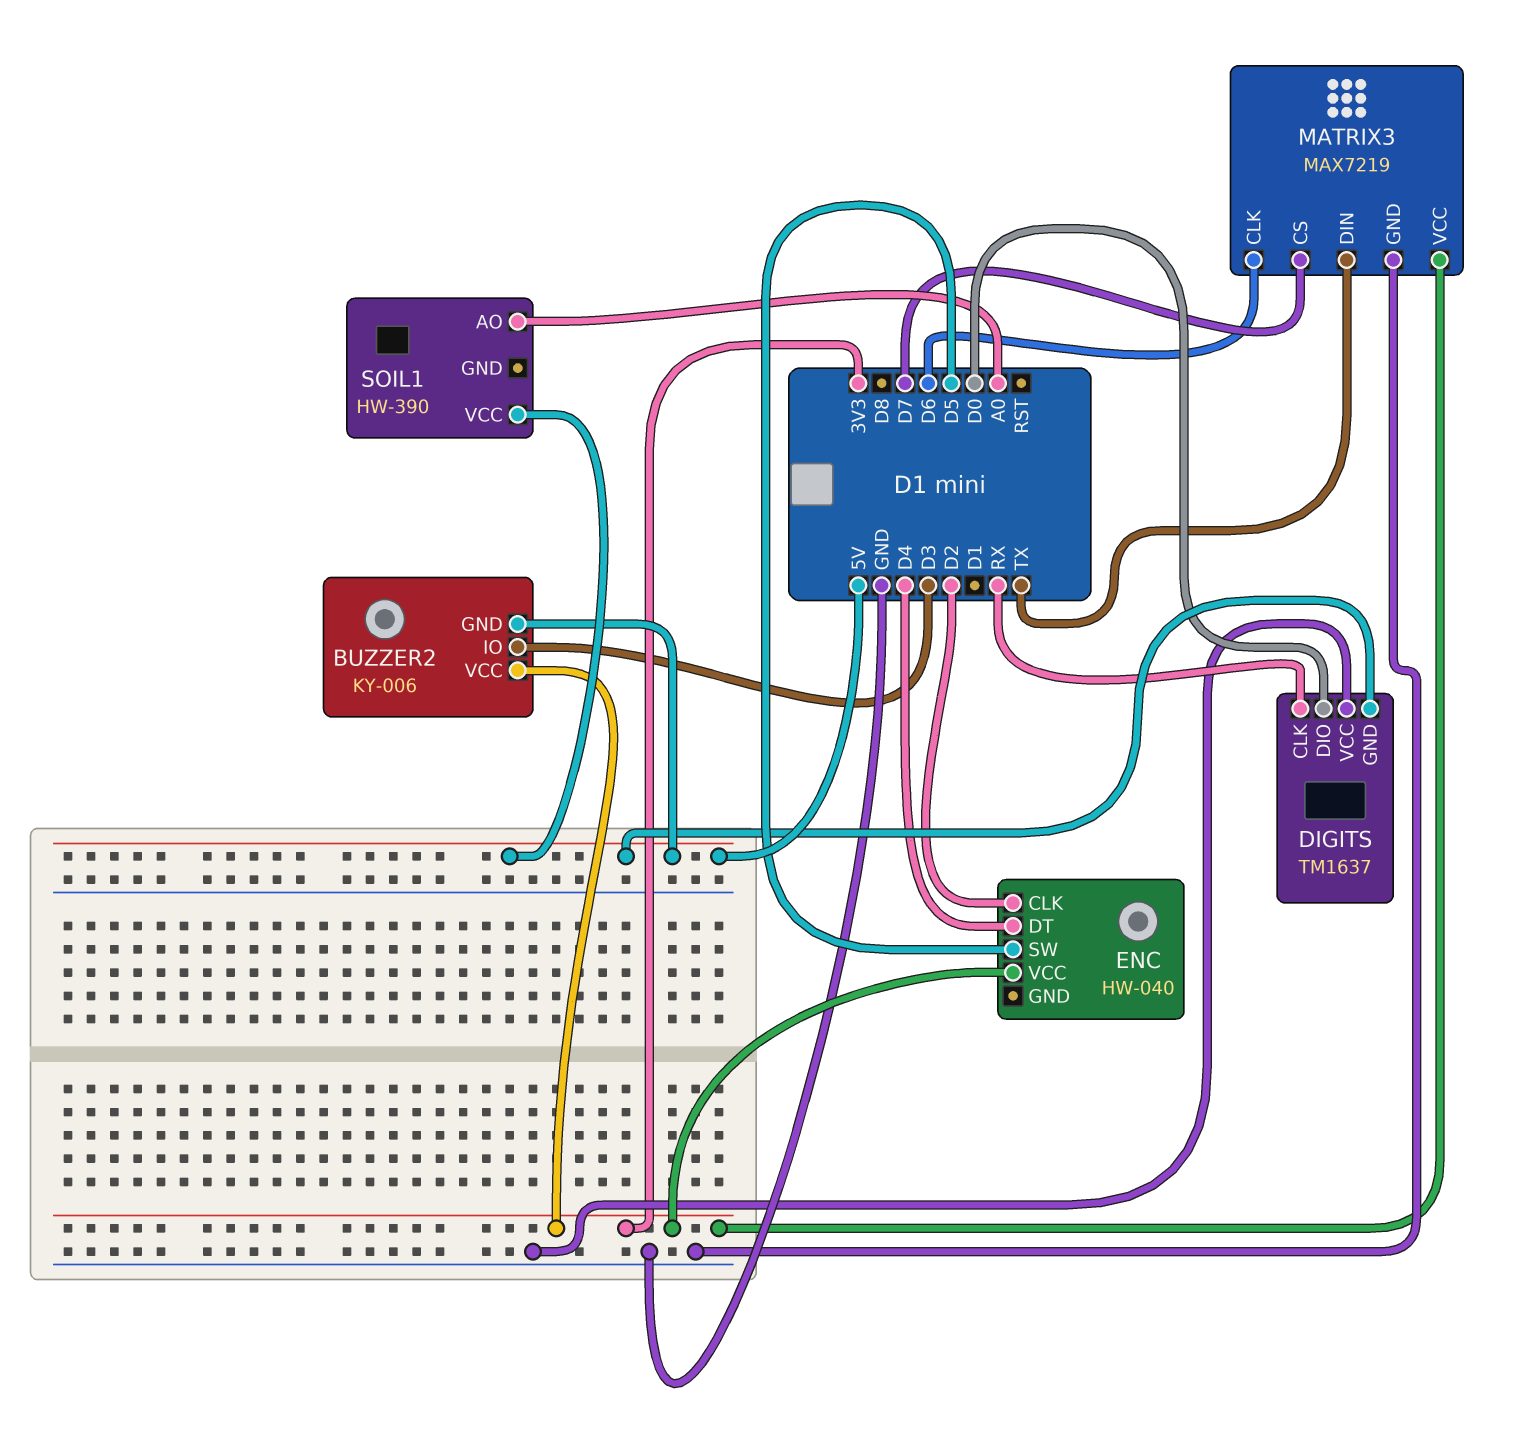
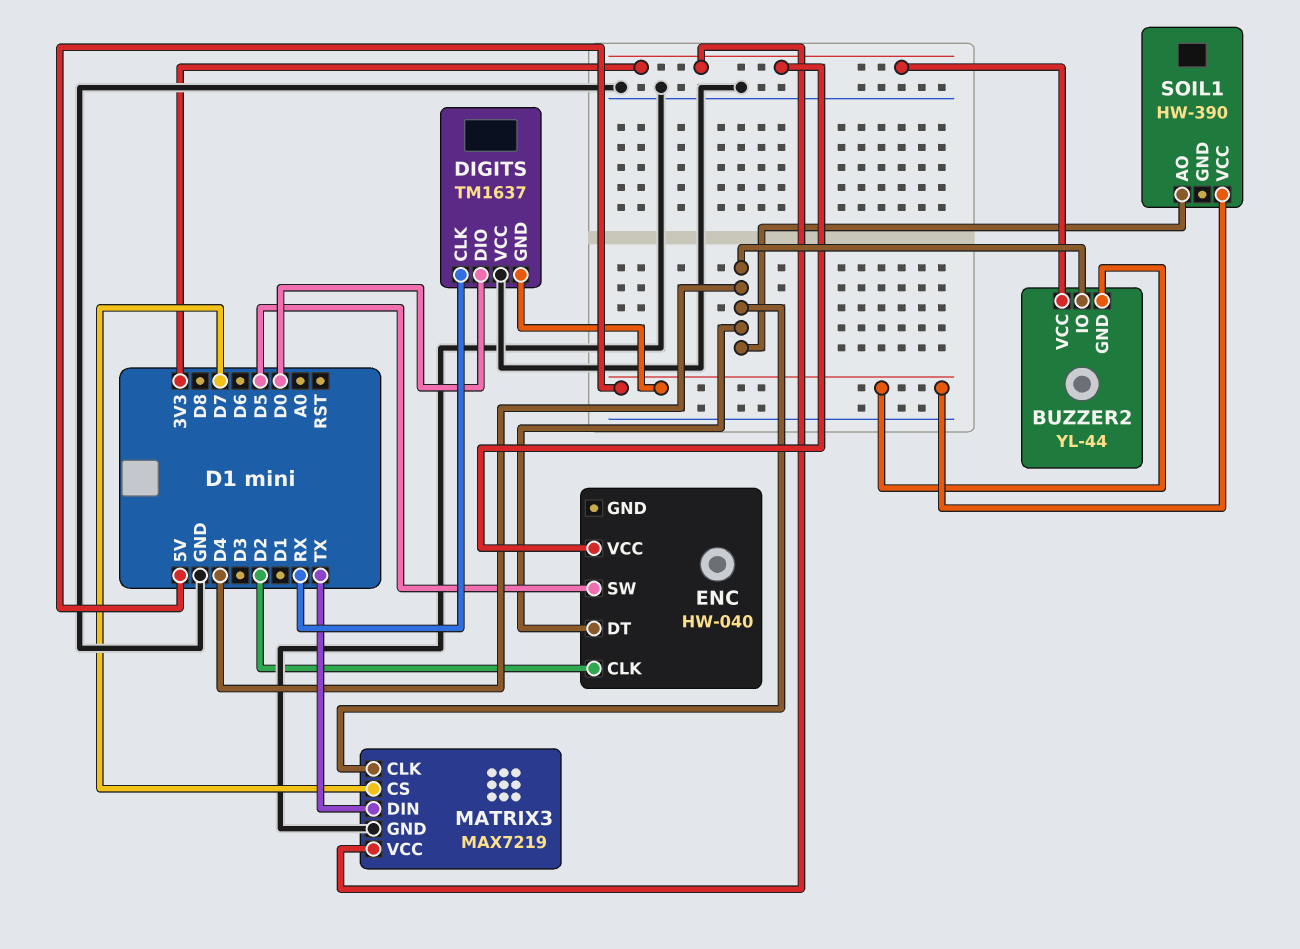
BUZZER2: KY-006 -> YL-44
BUZZER2 pin IO: D3 -> D4
MATRIX3 pin CLK: D6 -> D4
SOIL1 pin AO: A0 -> D4

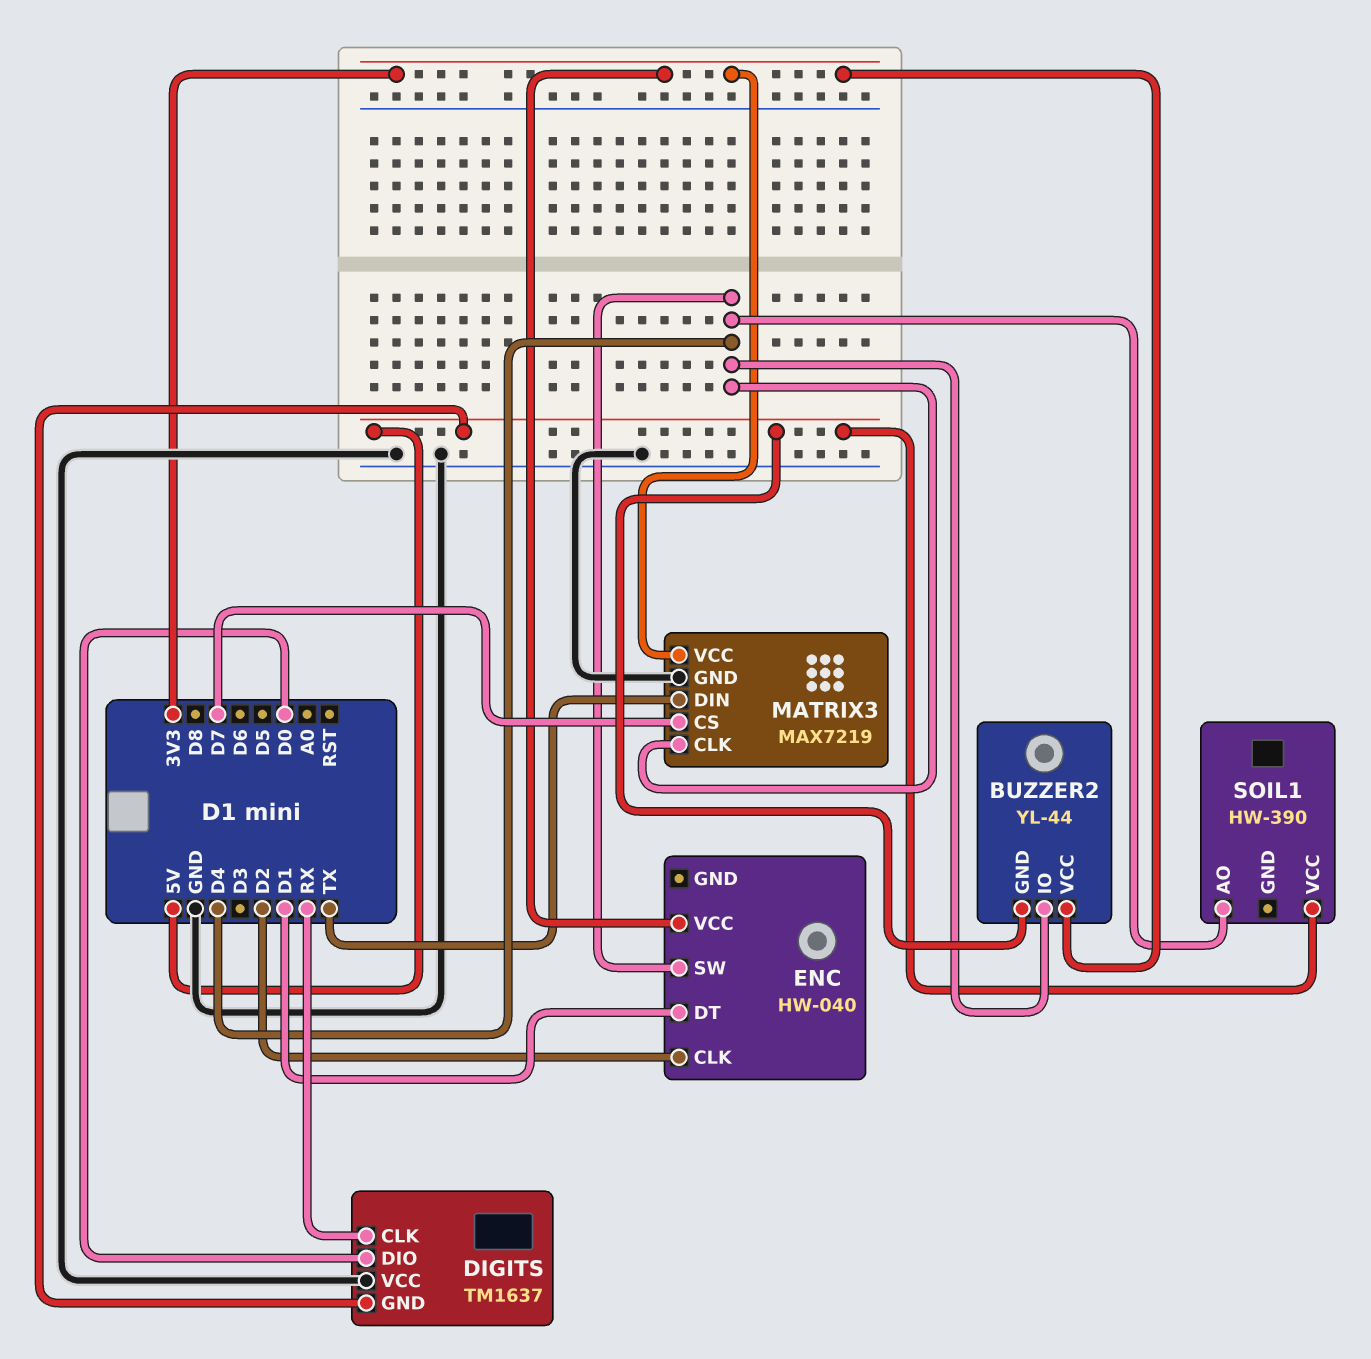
ENC pin DT: D4 -> D1
ENC pin SW: D5 -> D4

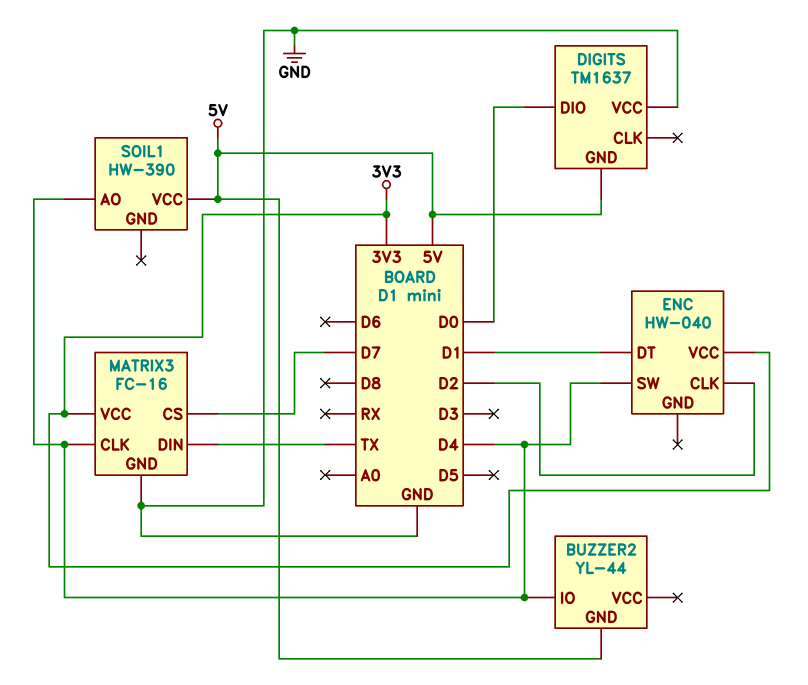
BUZZER2 pin VCC: 3V3 -> none
DIGITS pin CLK: RX -> none
MATRIX3: MAX7219 -> FC-16

